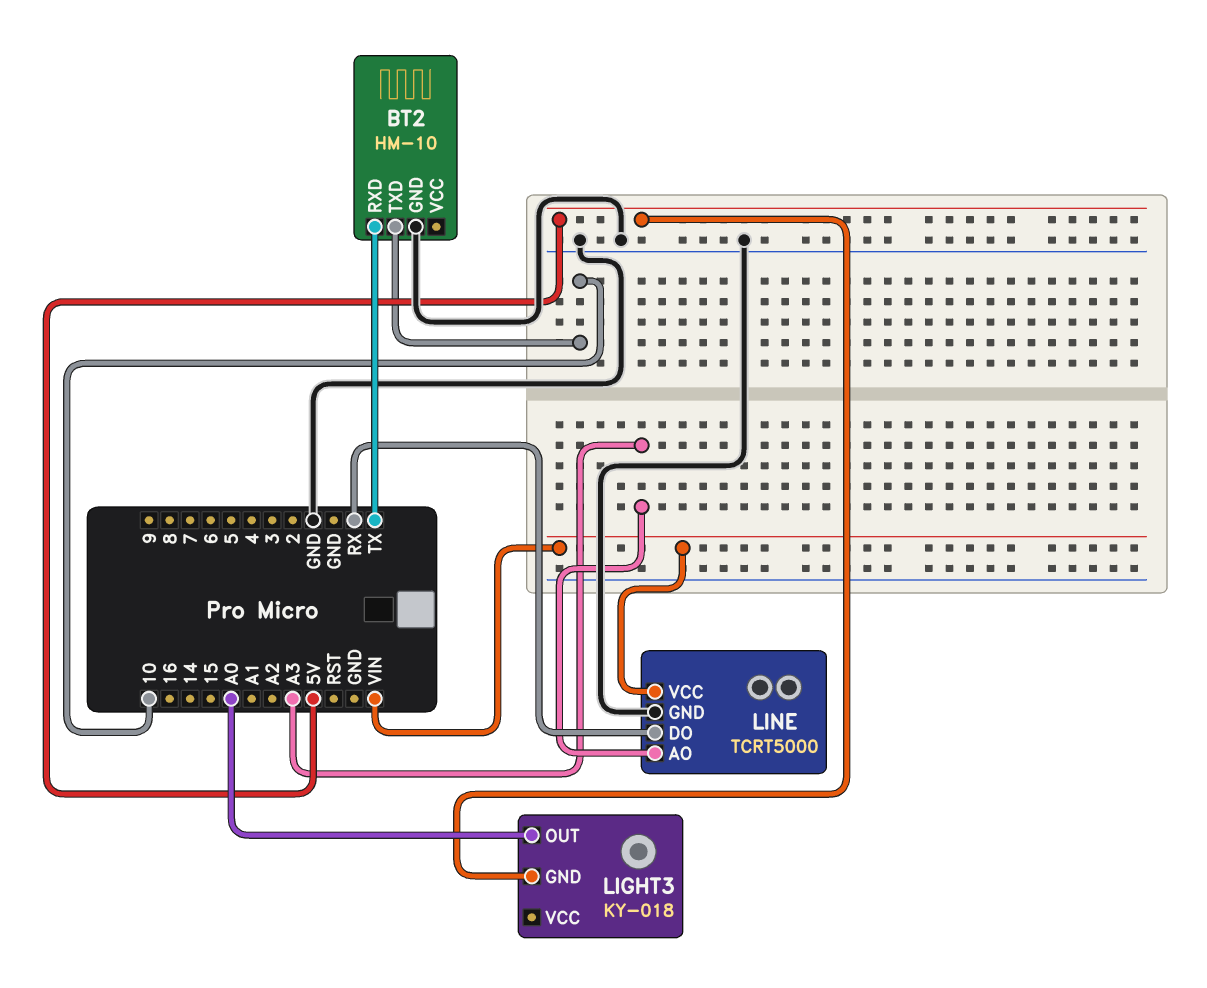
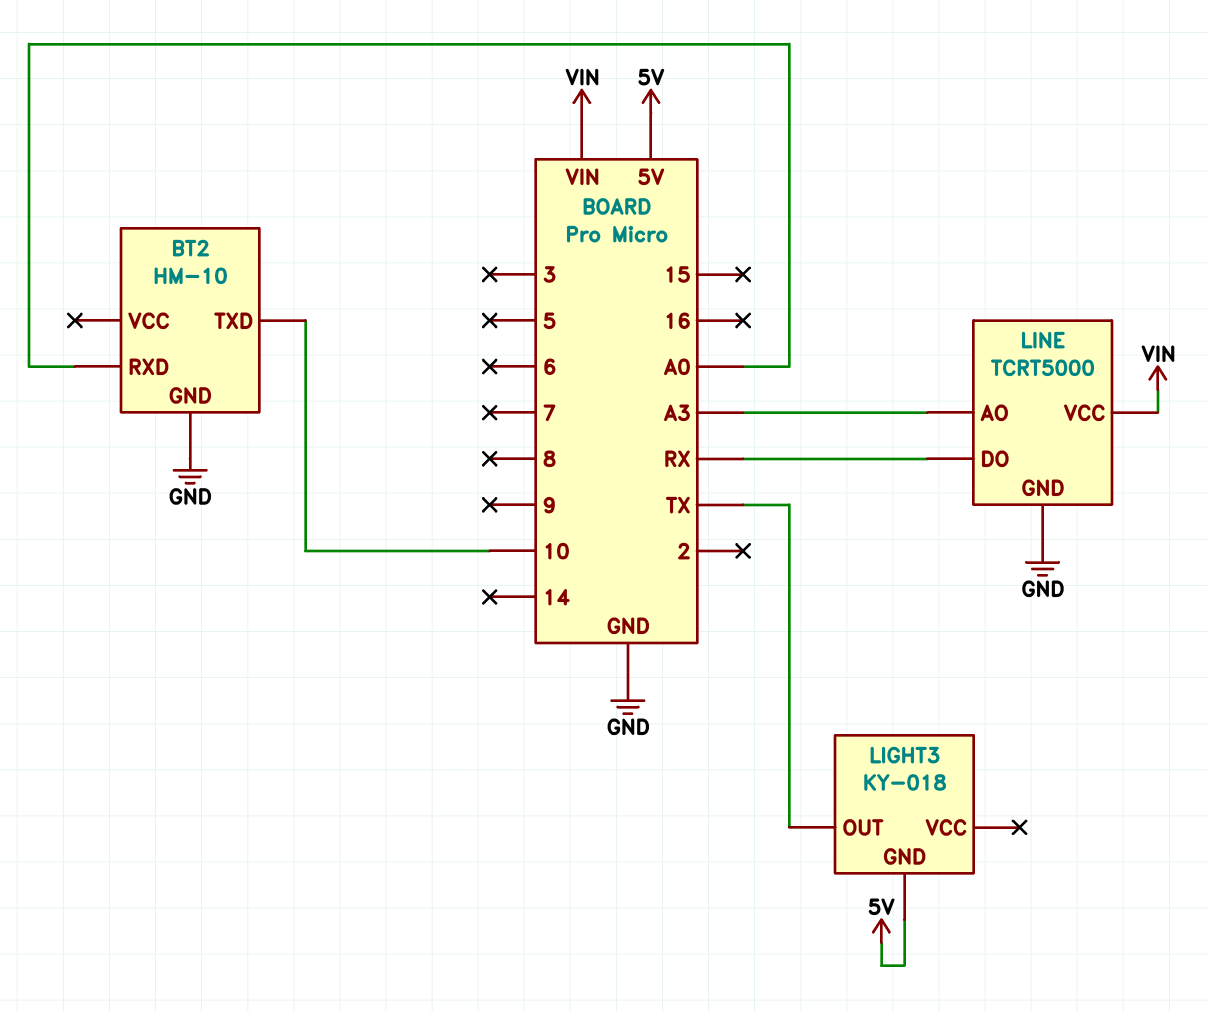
BT2 pin RXD: TX -> A0
LIGHT3 pin OUT: A0 -> TX

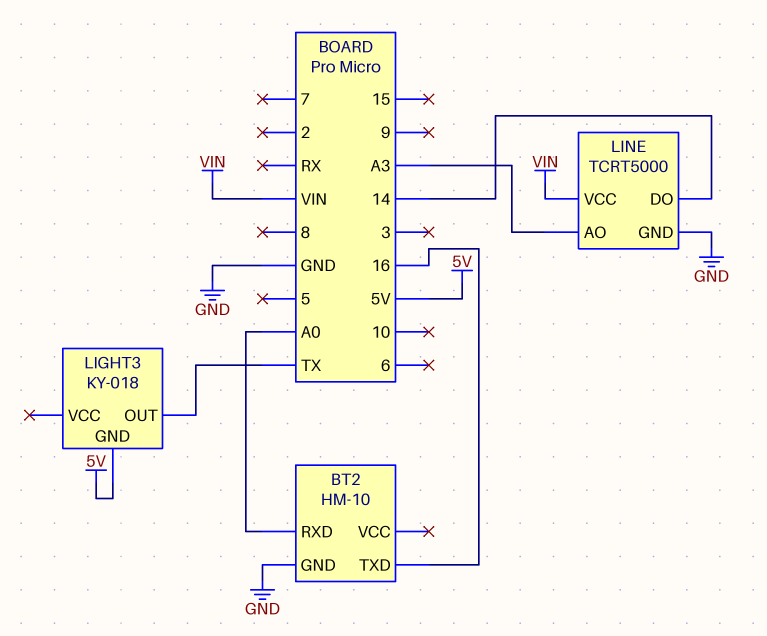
BT2 pin TXD: 10 -> 16
LINE pin DO: RX -> 14

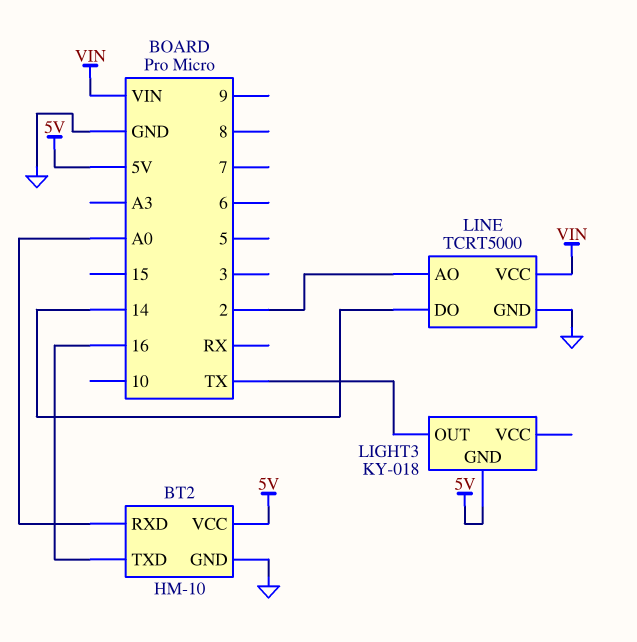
BT2 pin VCC: none -> 5V
LINE pin AO: A3 -> 2

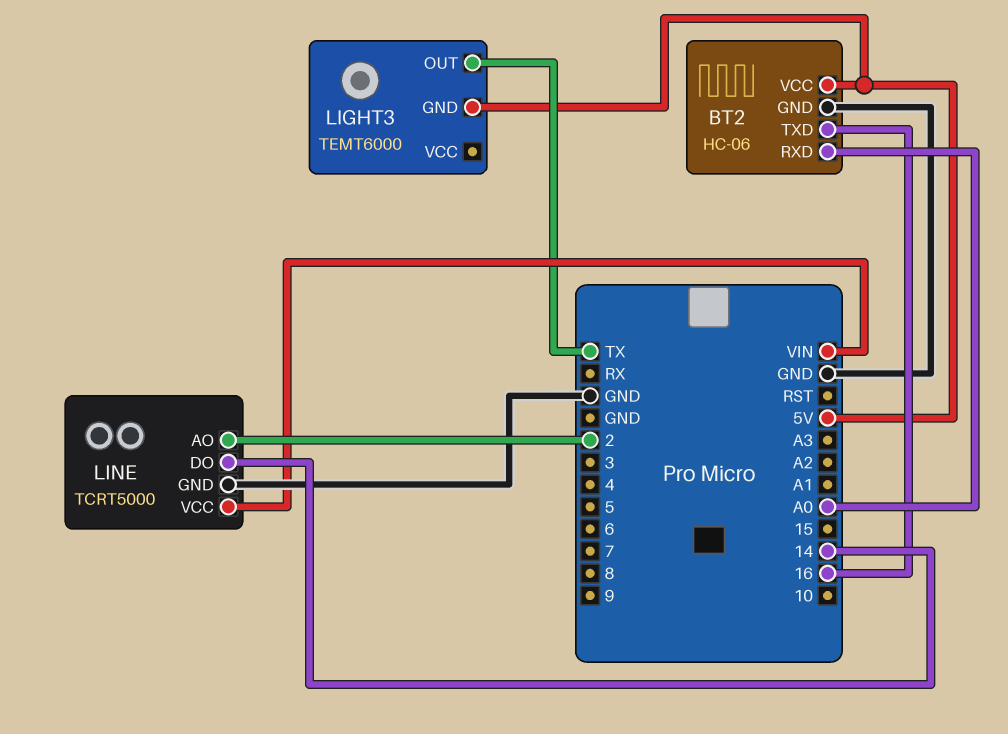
BT2: HM-10 -> HC-06
LIGHT3: KY-018 -> TEMT6000

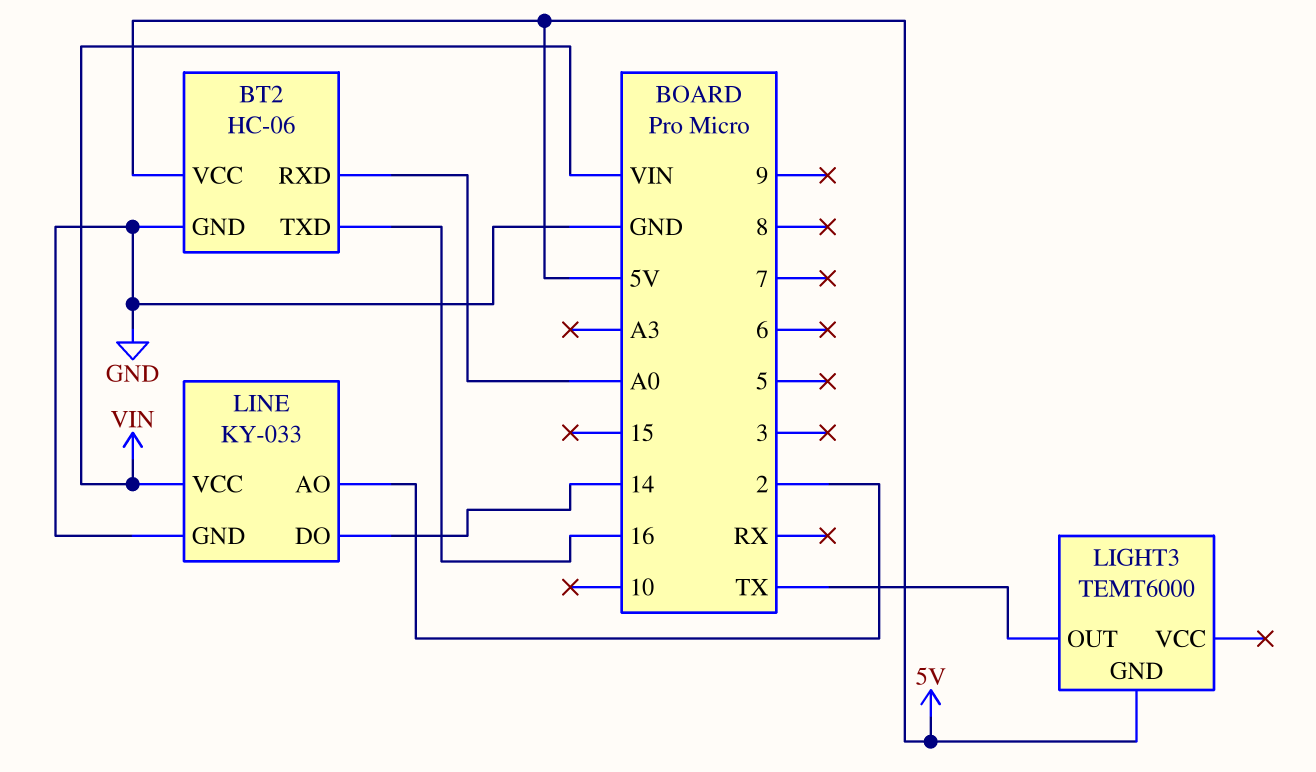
LINE: TCRT5000 -> KY-033

